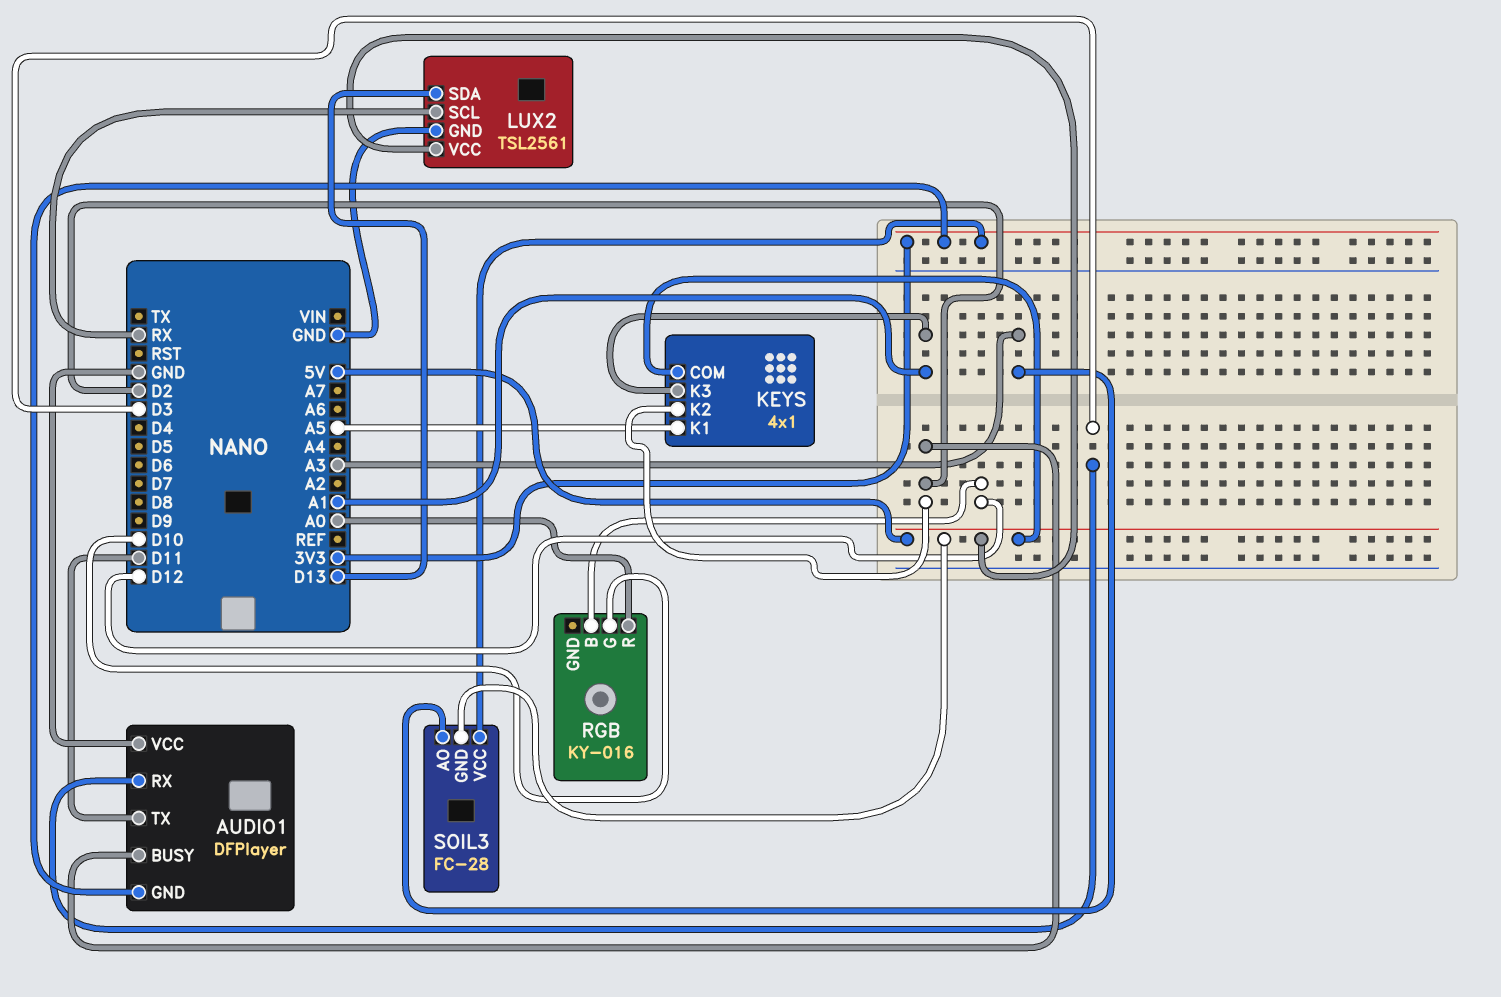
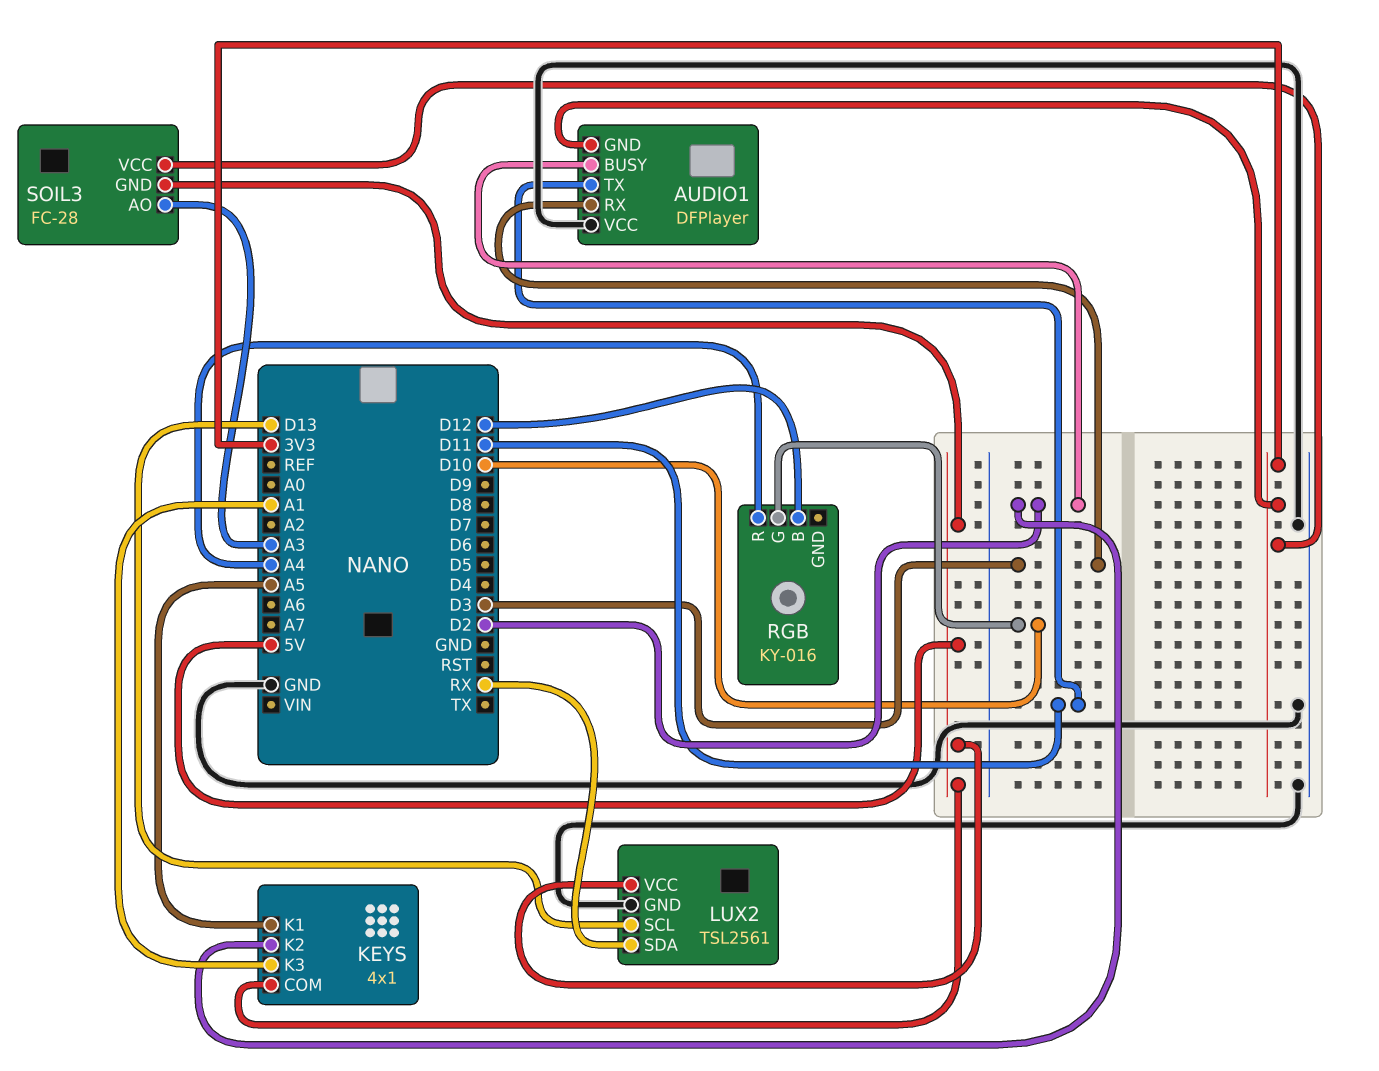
LUX2 pin SCL: RX -> D13
LUX2 pin SDA: D13 -> RX
RGB pin R: A0 -> A4

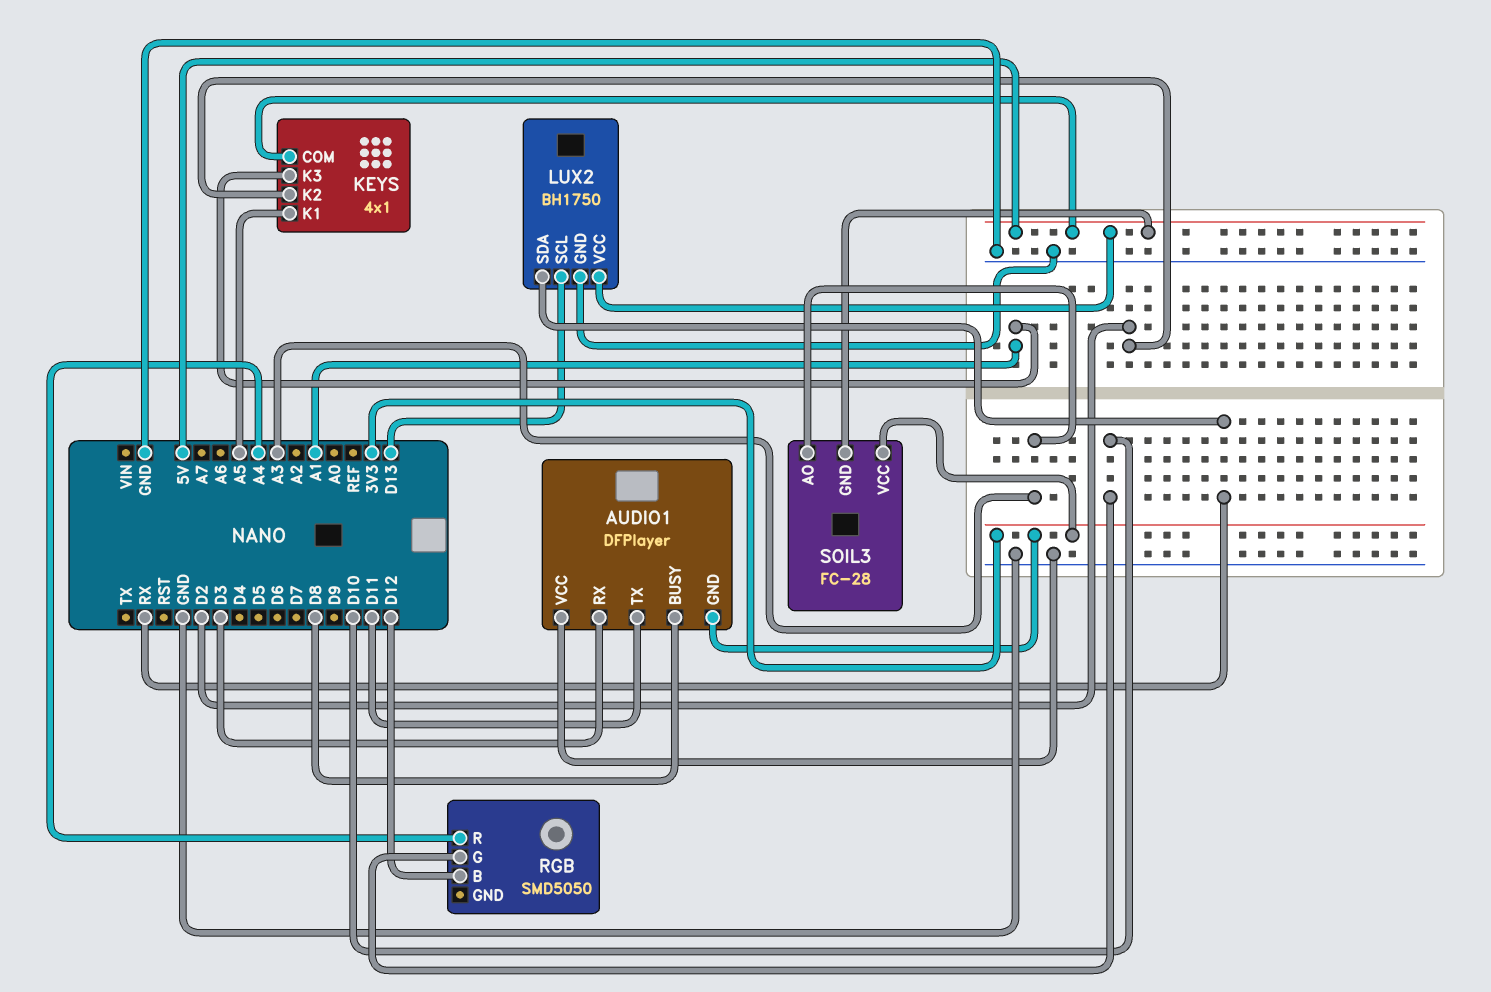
AUDIO1 pin BUSY: D2 -> D8
LUX2: TSL2561 -> BH1750
RGB: KY-016 -> SMD5050

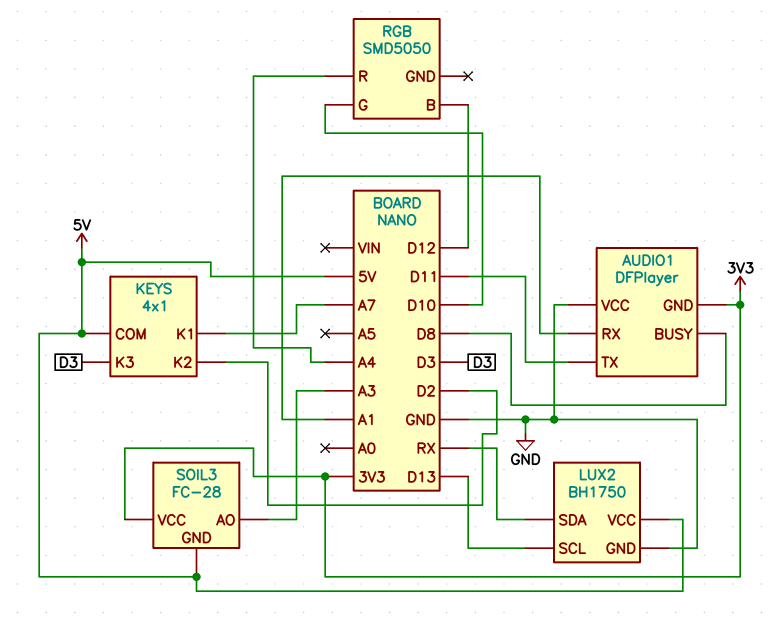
AUDIO1 pin RX: D3 -> A1
KEYS pin K1: A5 -> A7
KEYS pin K3: A1 -> D3

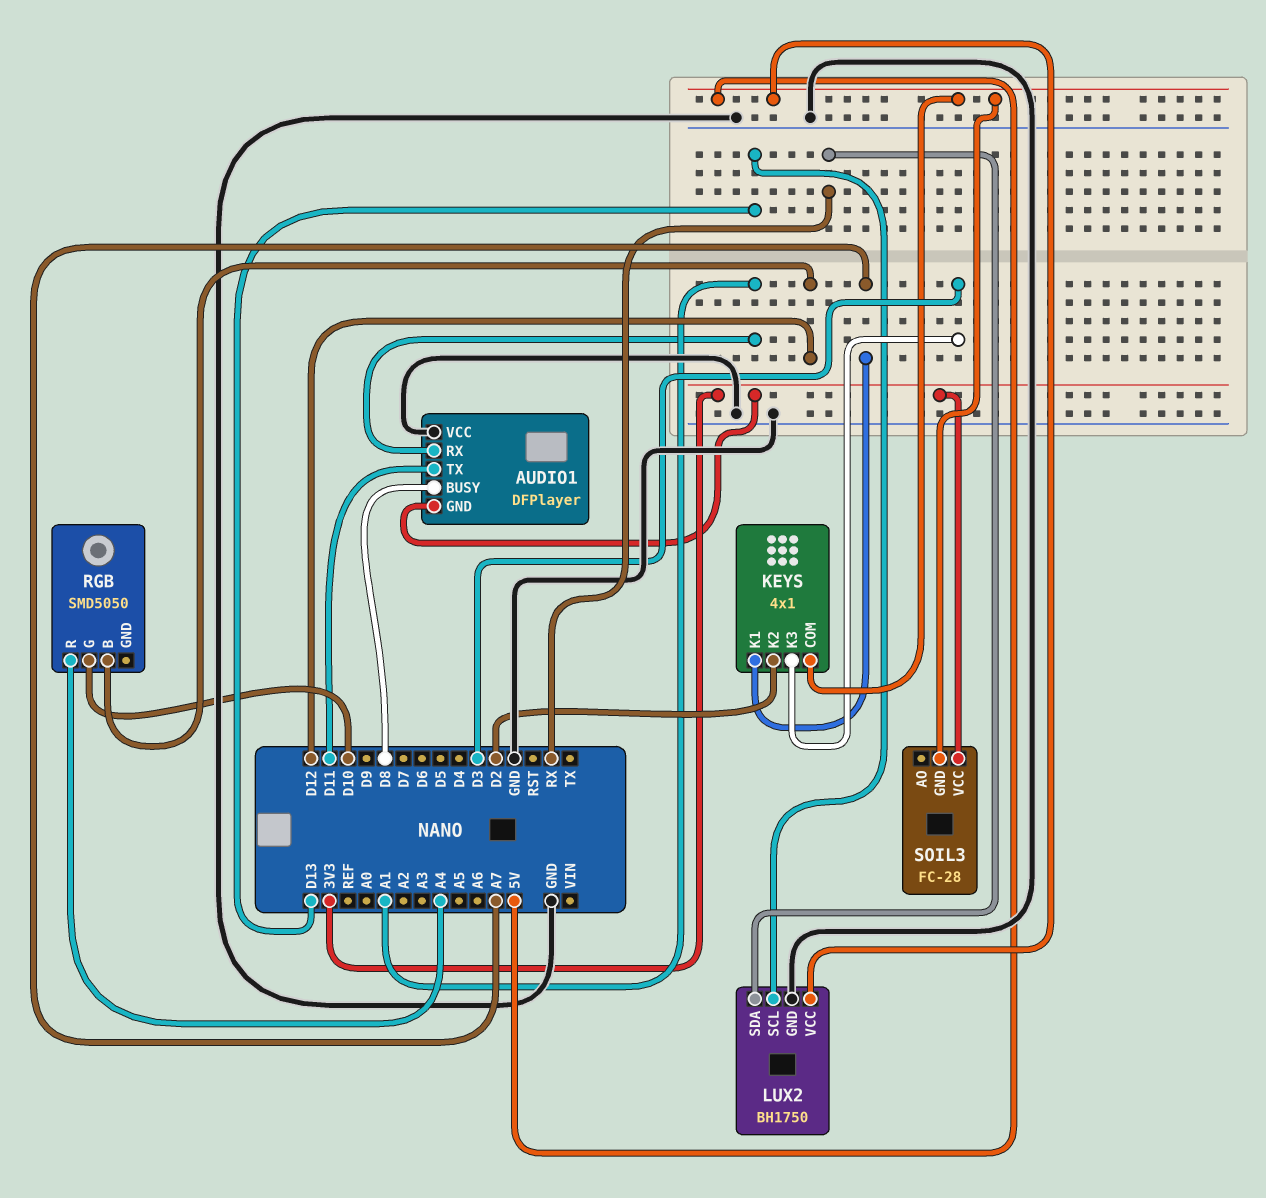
SOIL3 pin AO: A3 -> none

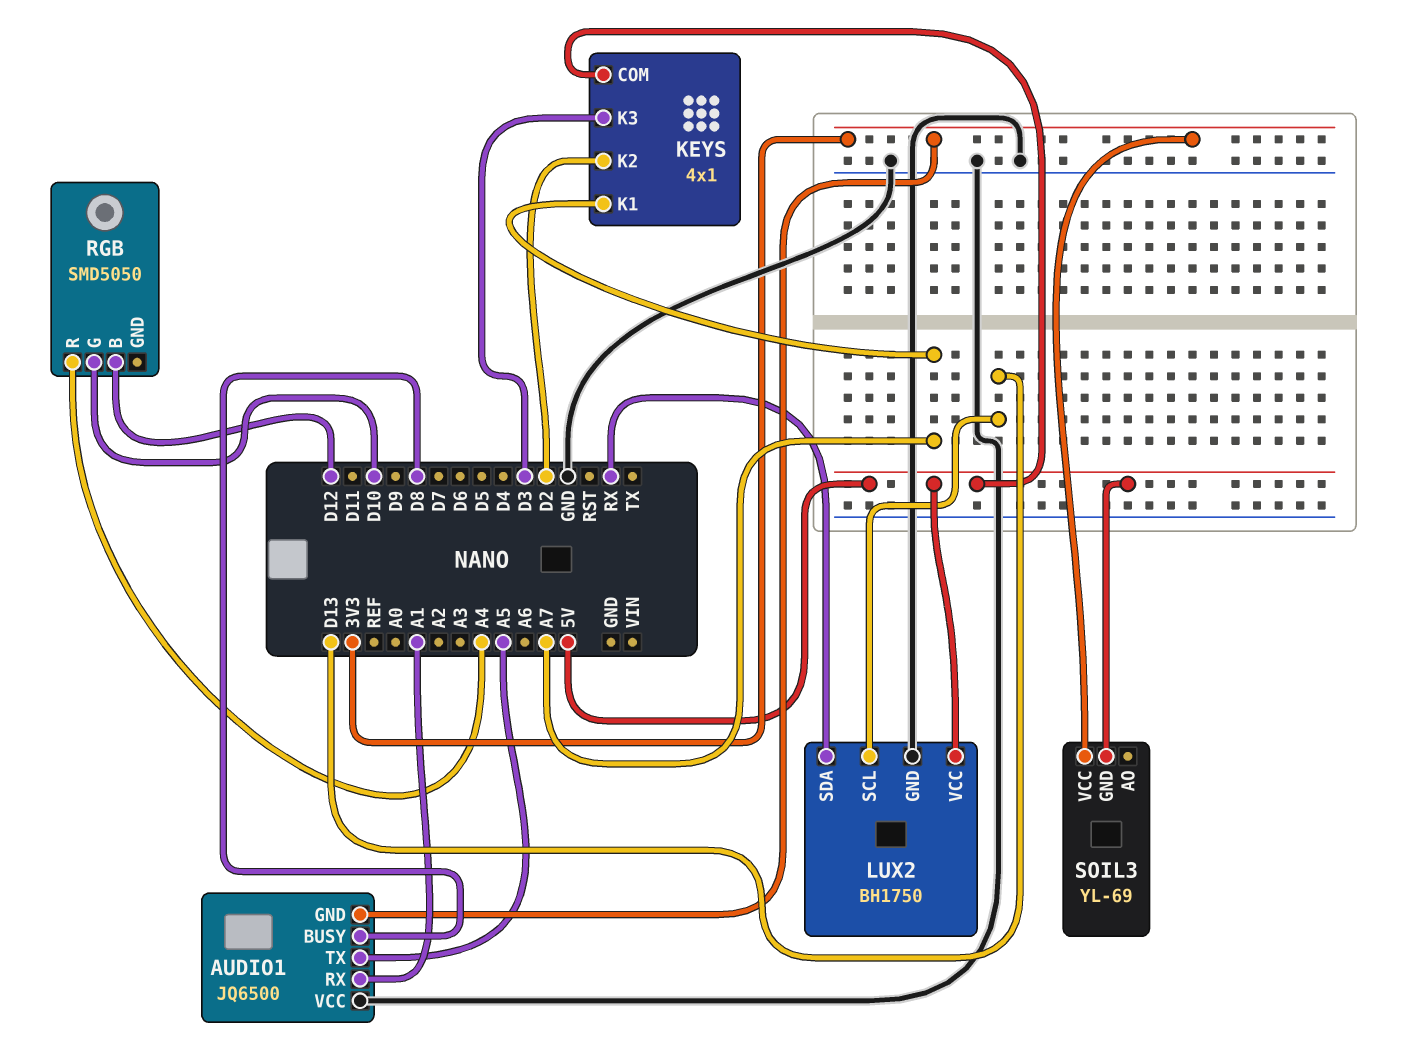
AUDIO1: DFPlayer -> JQ6500
AUDIO1 pin TX: D11 -> A5
SOIL3: FC-28 -> YL-69

